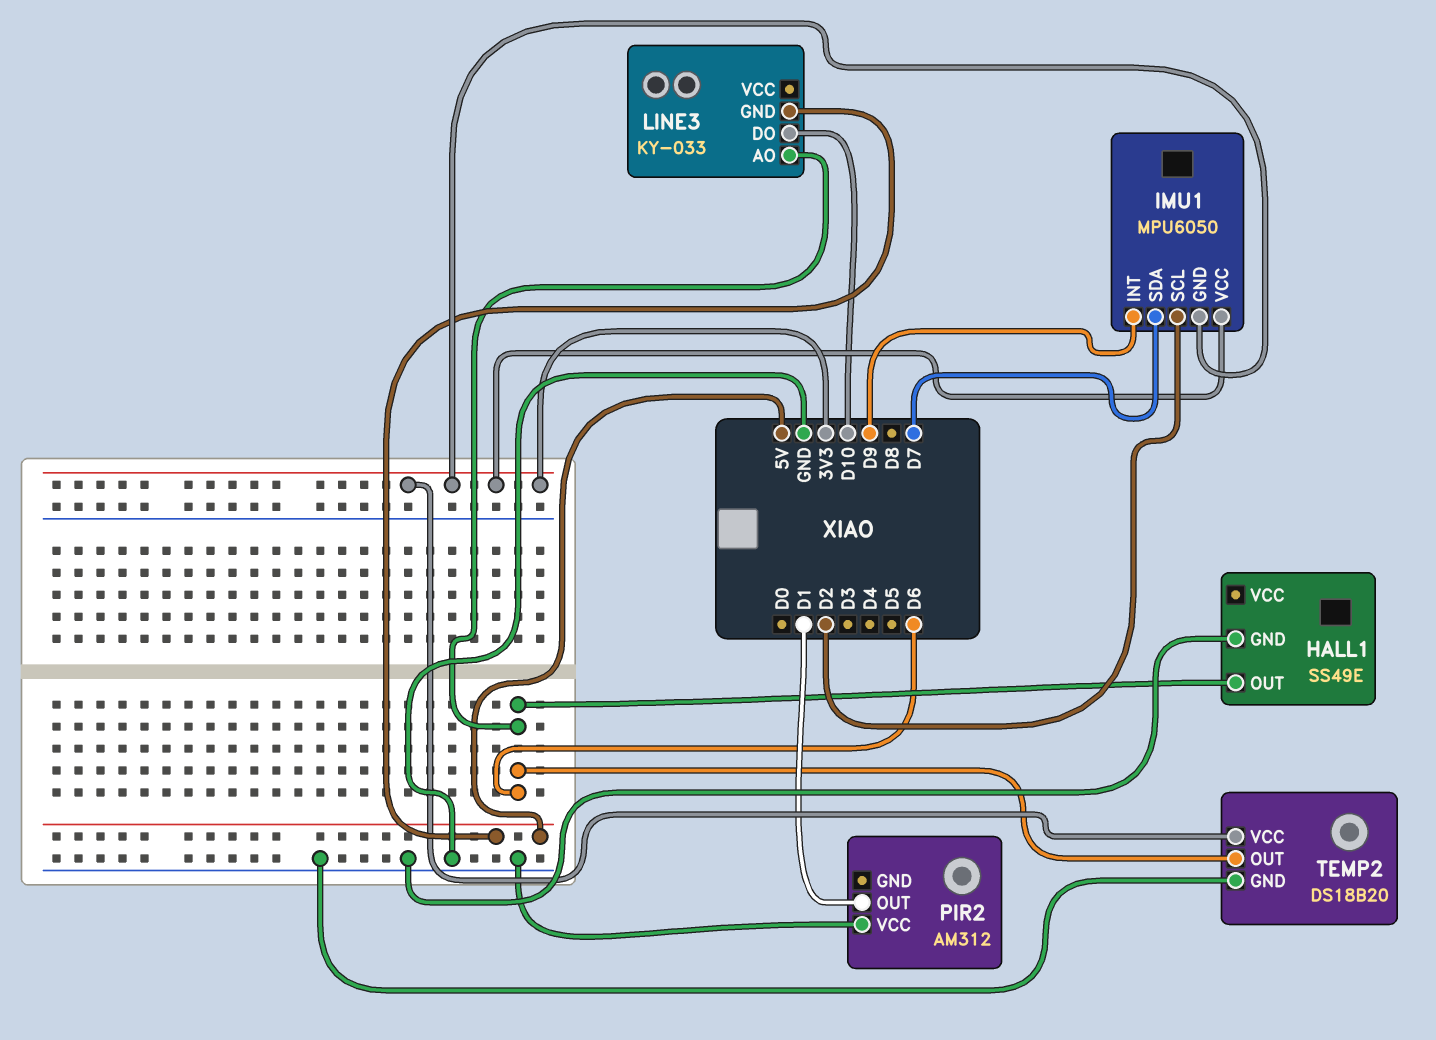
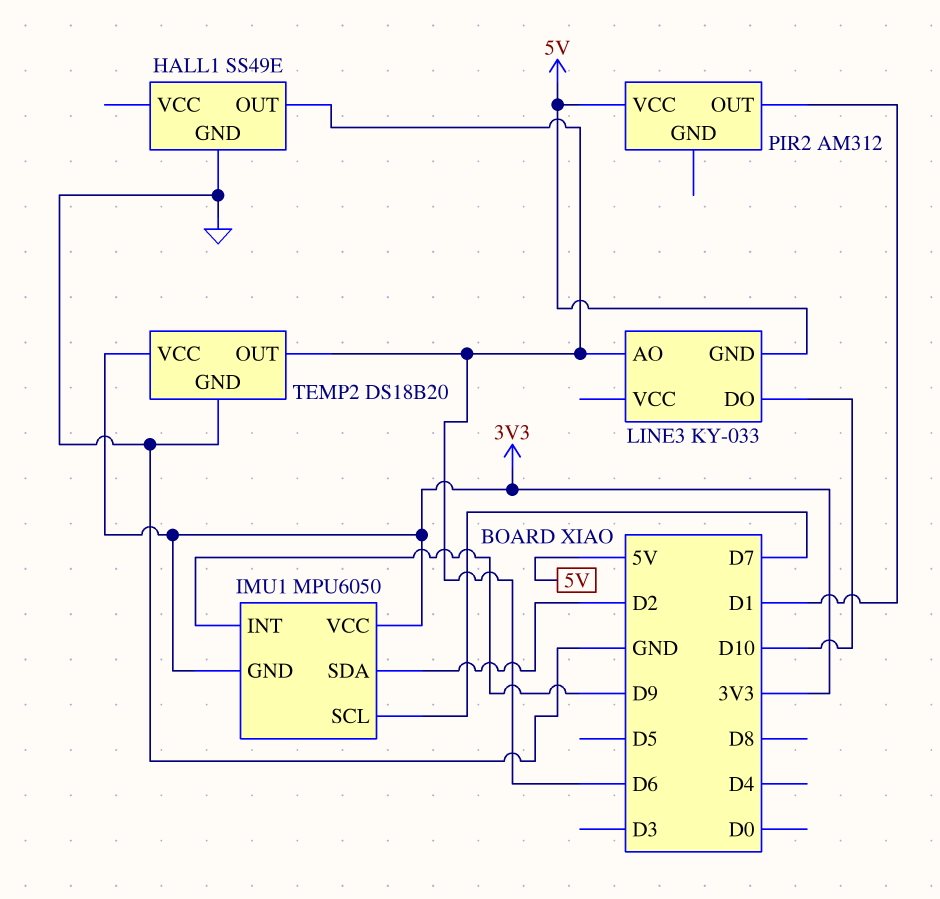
IMU1 pin SCL: D2 -> D7
IMU1 pin SDA: D7 -> D2
PIR2 pin VCC: GND -> 5V

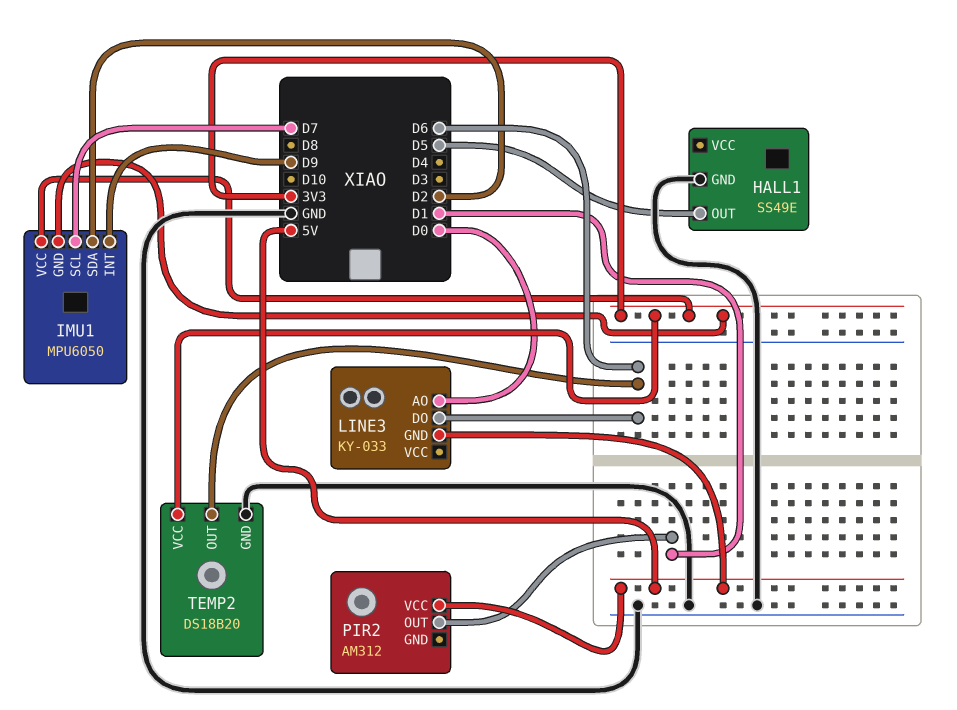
HALL1 pin OUT: D6 -> D5
LINE3 pin AO: D6 -> D0
LINE3 pin DO: D10 -> D6

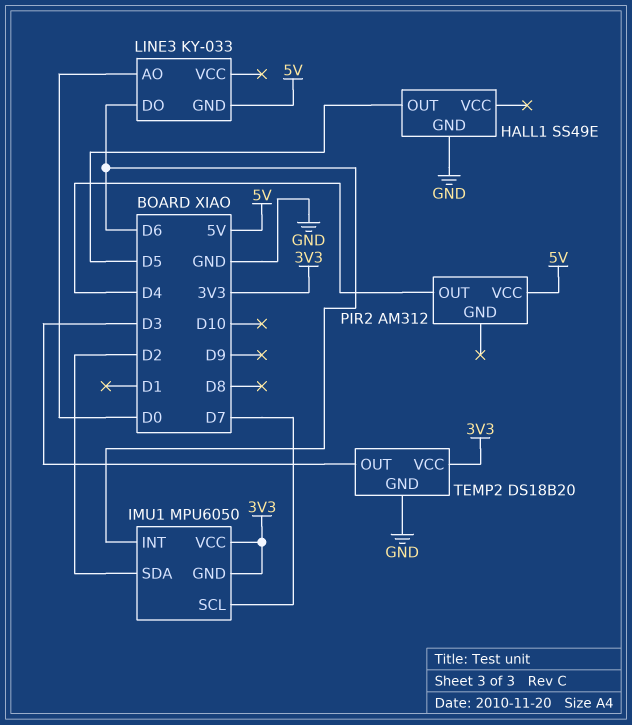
IMU1 pin INT: D9 -> D6
PIR2 pin OUT: D1 -> D4
TEMP2 pin OUT: D6 -> D3

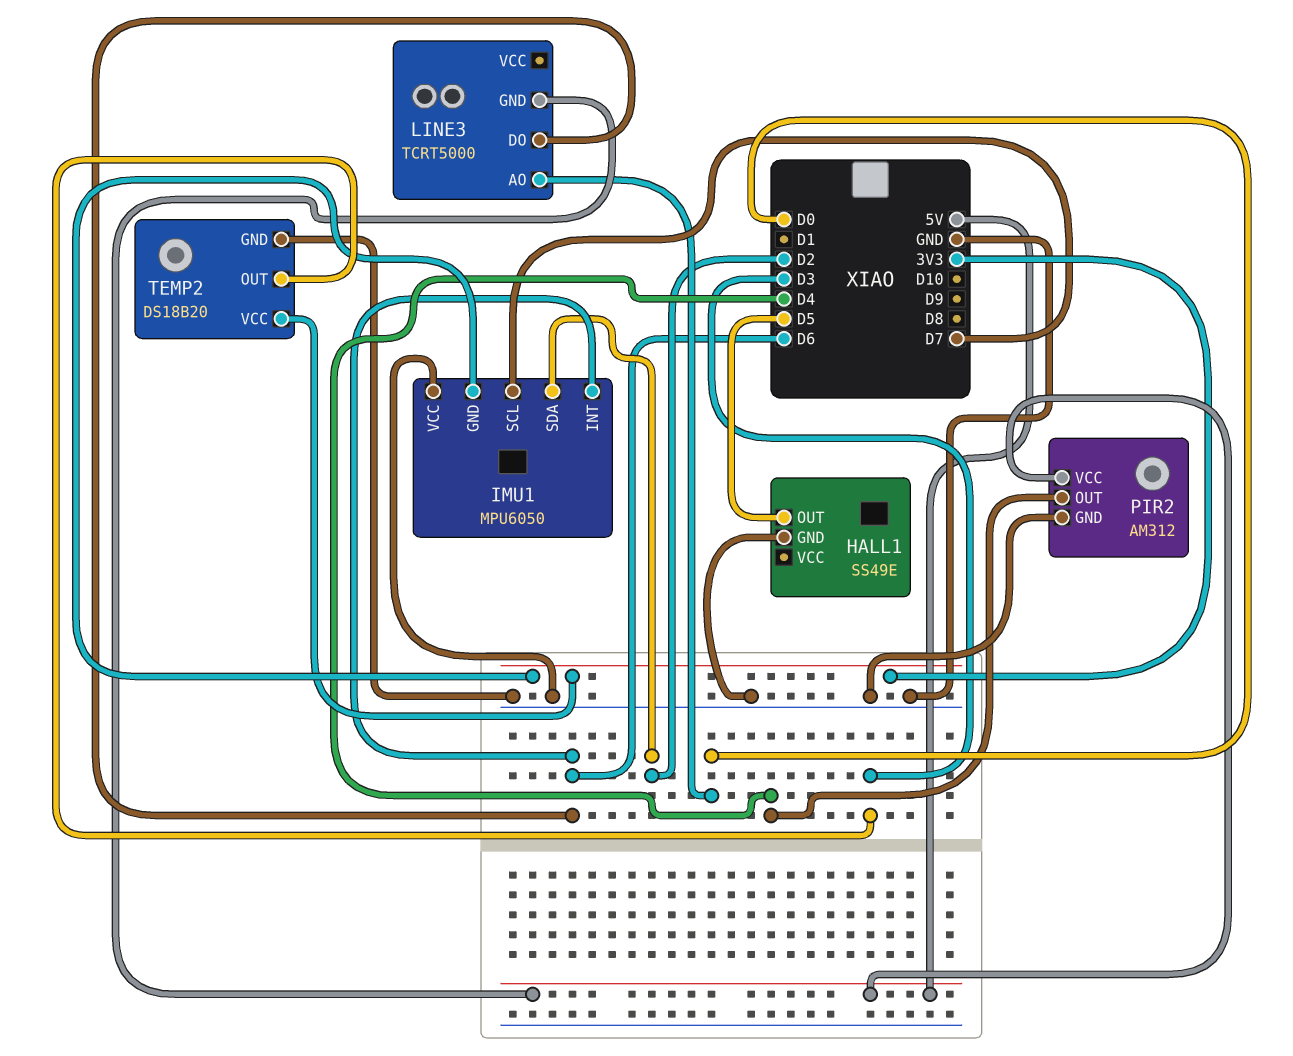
IMU1 pin VCC: 3V3 -> GND
LINE3: KY-033 -> TCRT5000
PIR2 pin GND: none -> GND

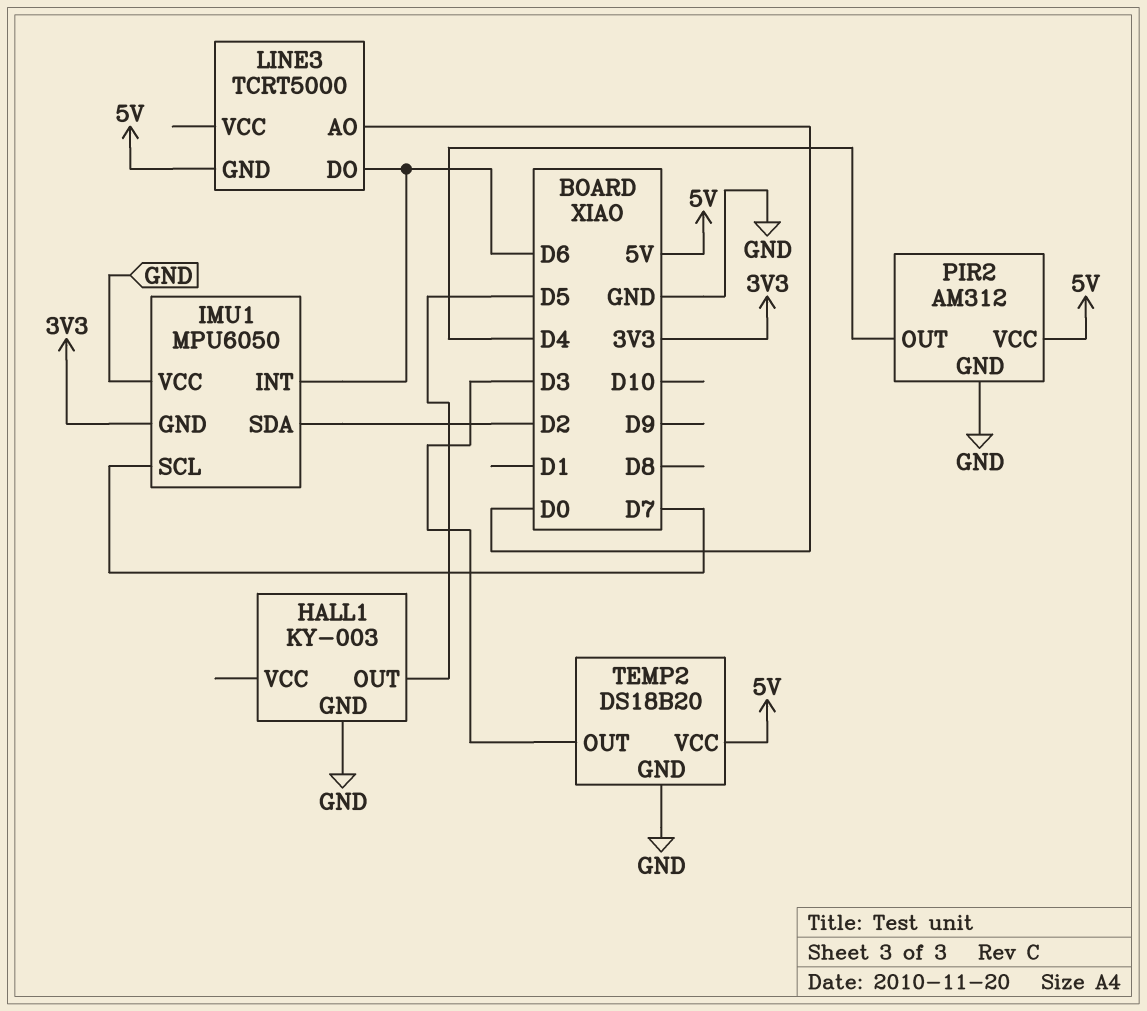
HALL1: SS49E -> KY-003
TEMP2 pin VCC: 3V3 -> 5V

